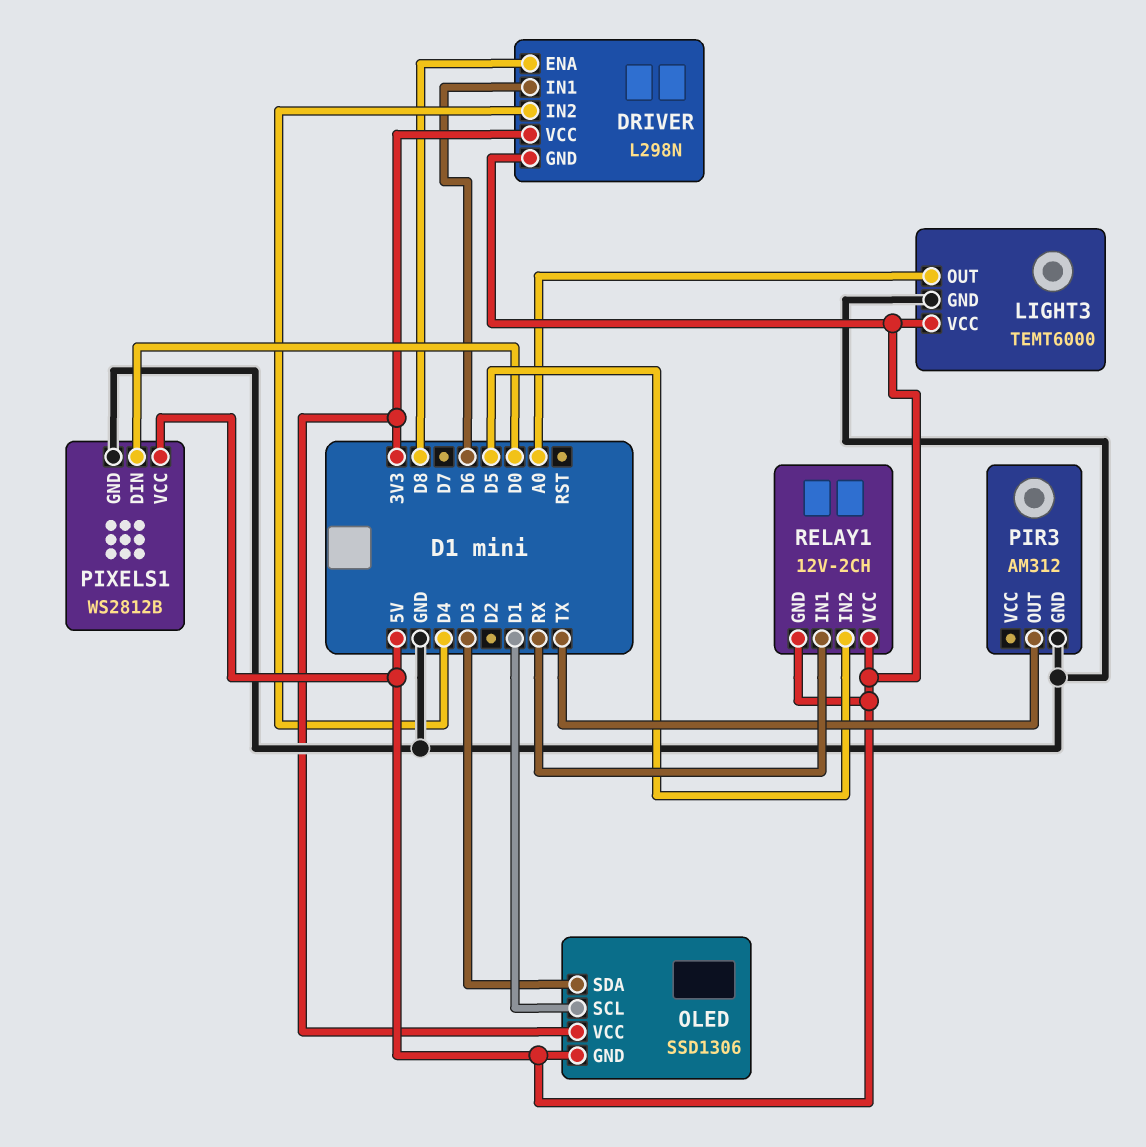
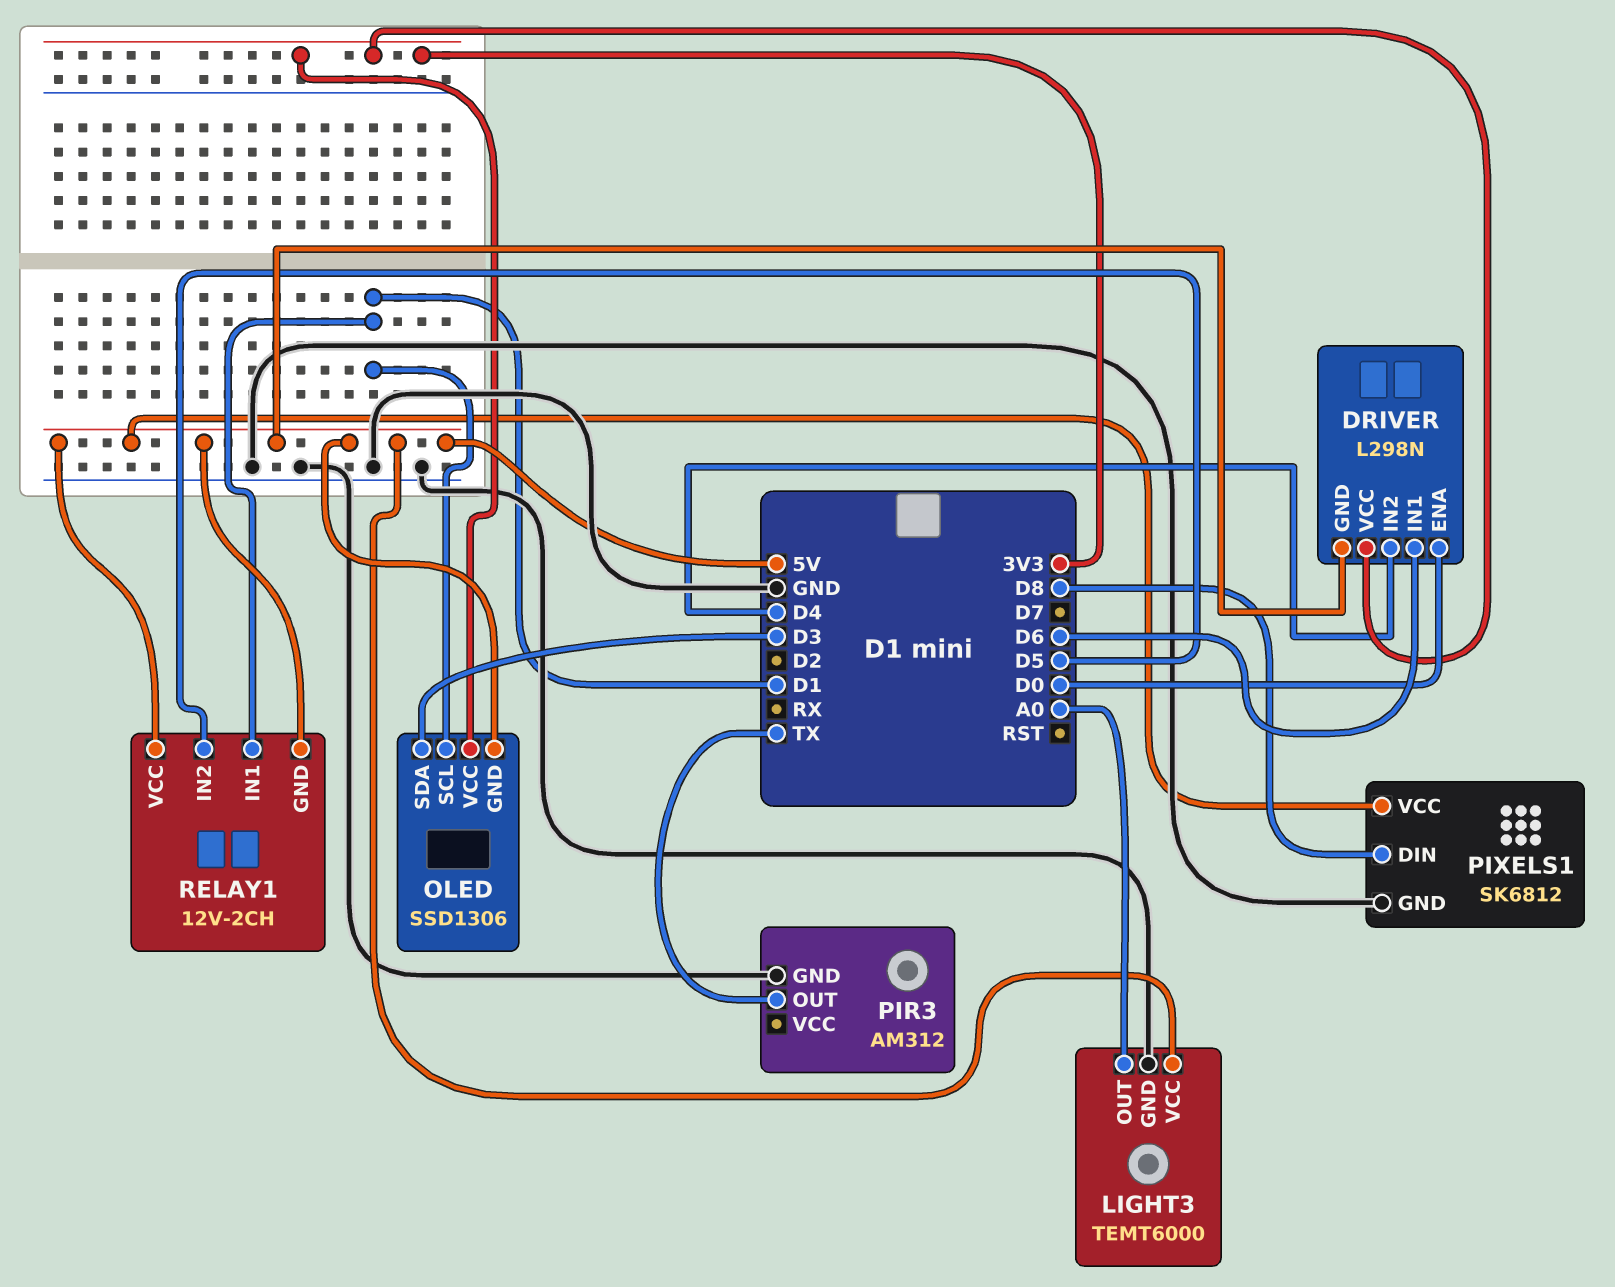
DRIVER pin ENA: D8 -> D0
PIXELS1: WS2812B -> SK6812
PIXELS1 pin DIN: D0 -> D8
RELAY1 pin IN1: RX -> D1

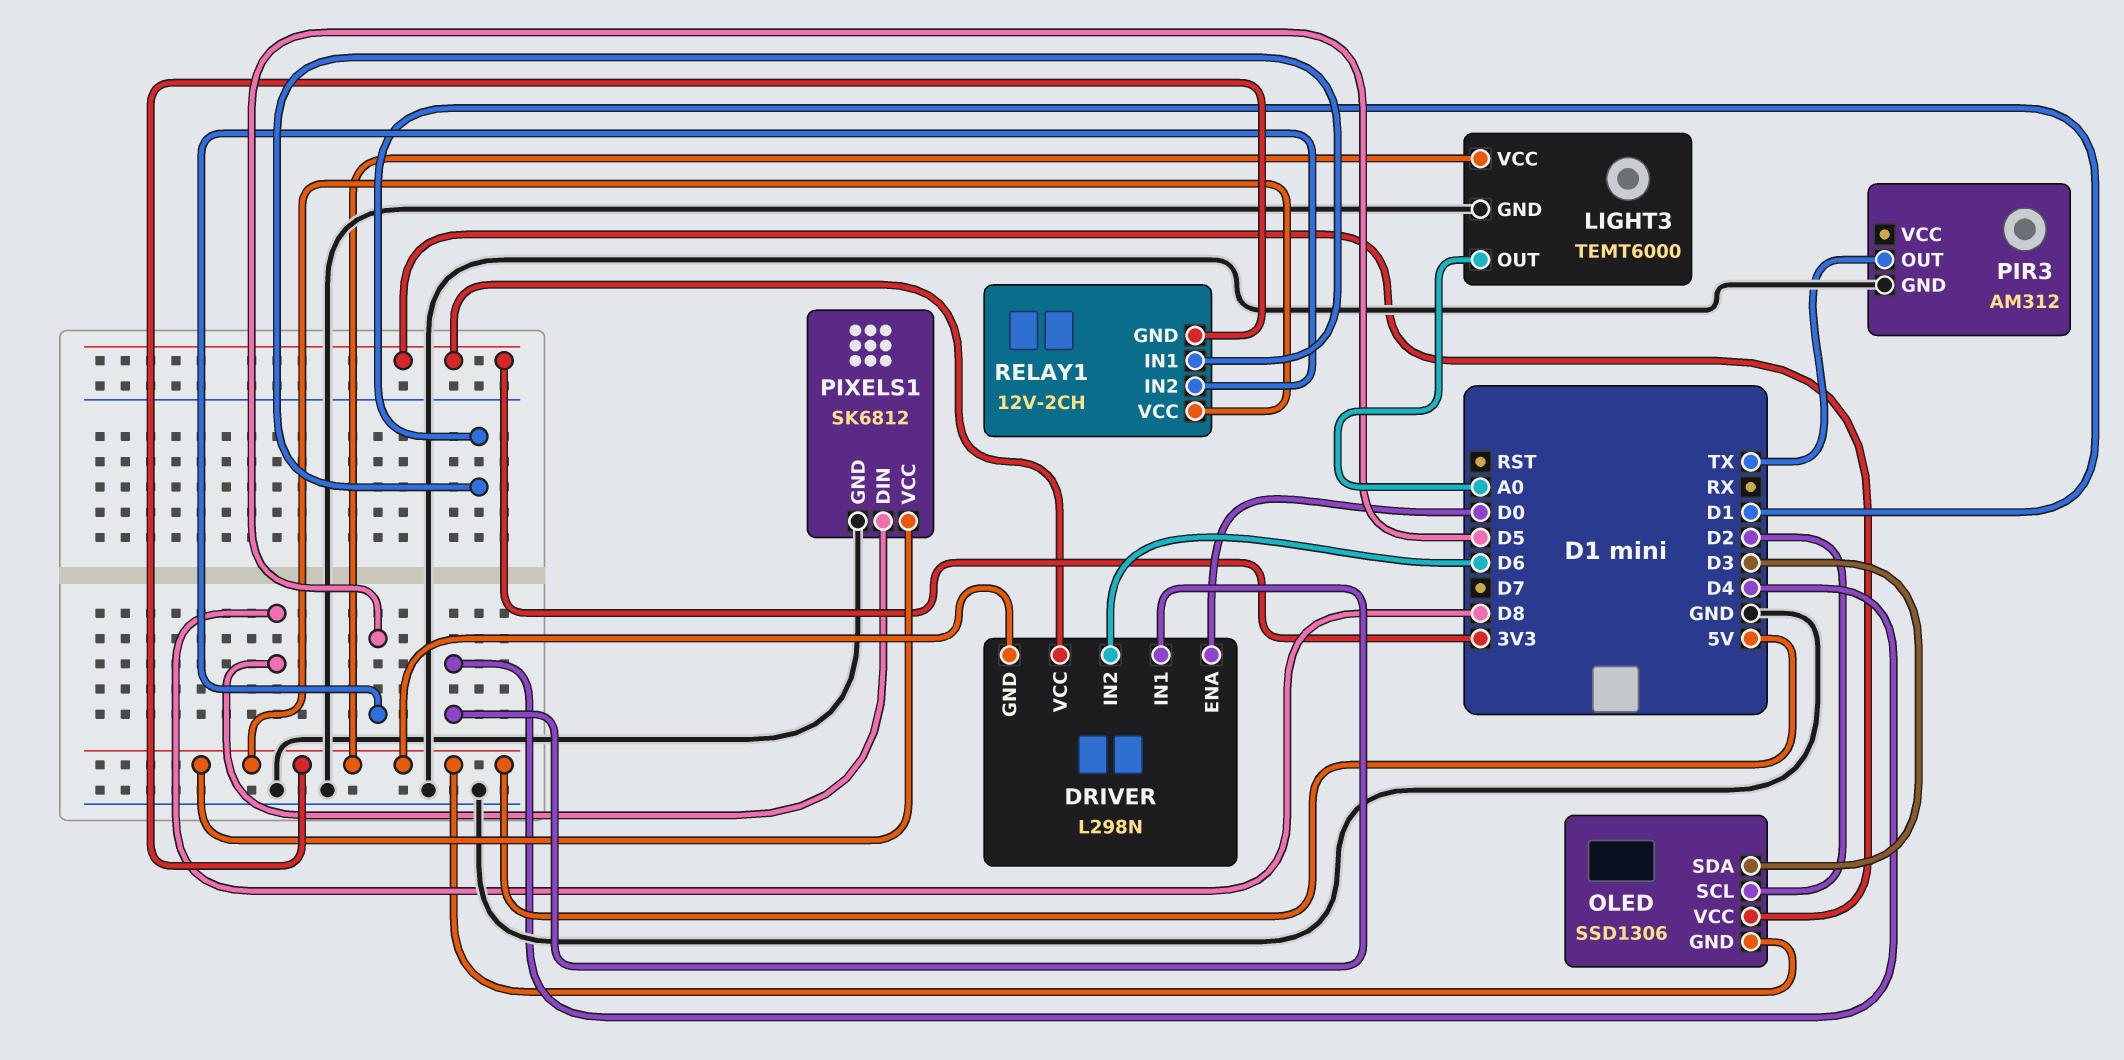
DRIVER pin IN1: D6 -> D4
DRIVER pin IN2: D4 -> D6
OLED pin SCL: D1 -> D2

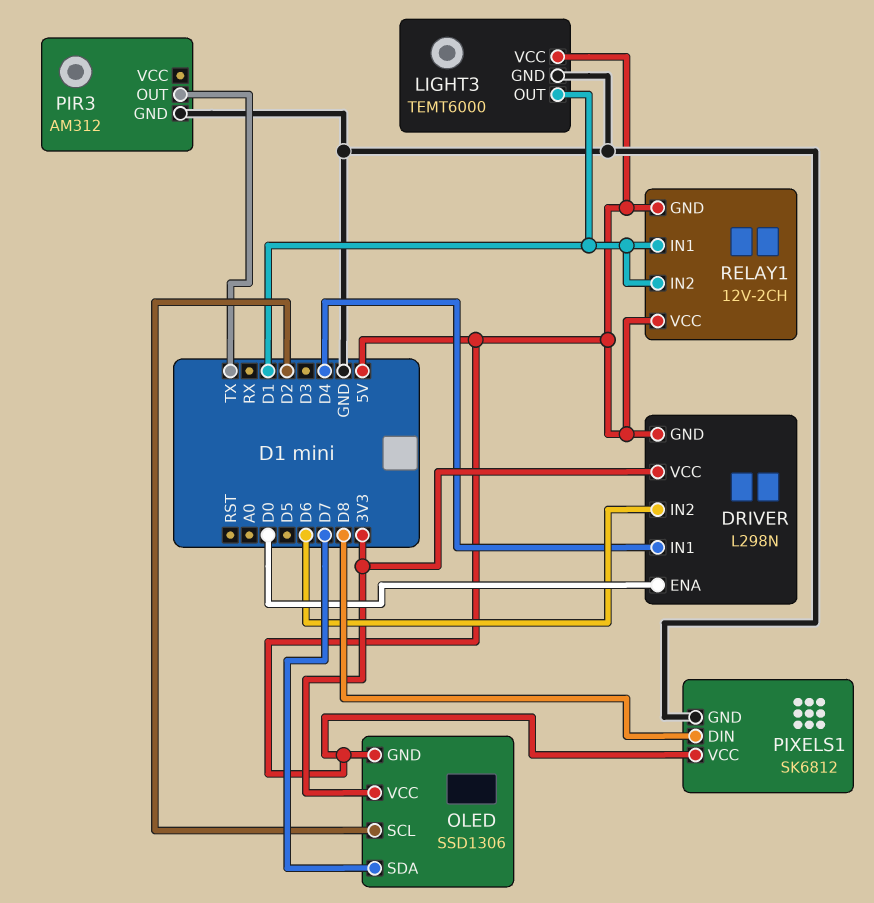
LIGHT3 pin OUT: A0 -> D1
OLED pin SDA: D3 -> D7
RELAY1 pin IN2: D5 -> D1

